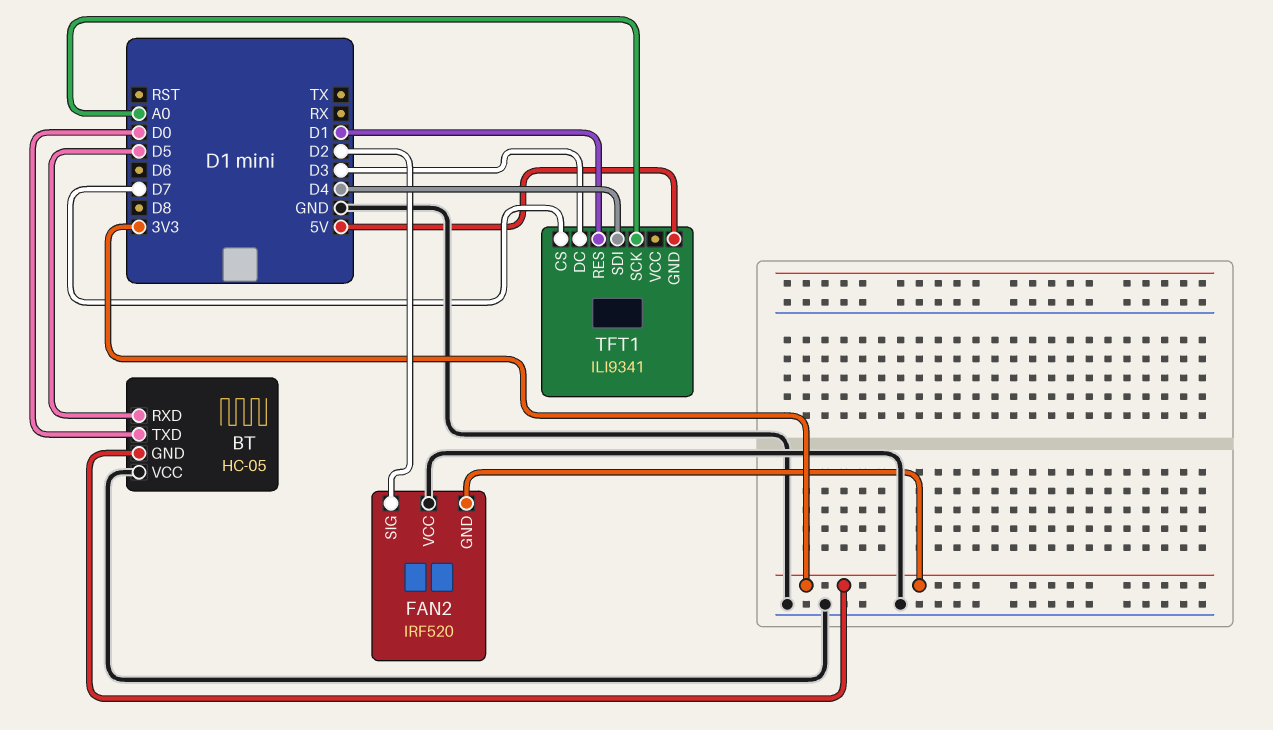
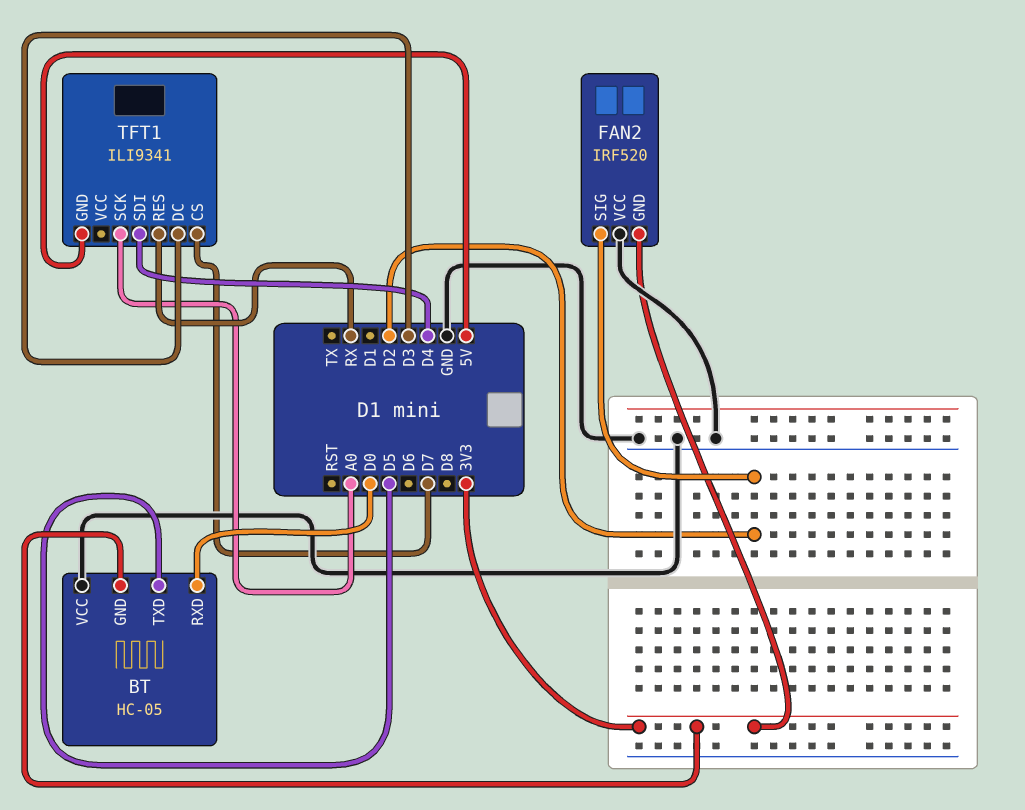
BT pin RXD: D5 -> D0
BT pin TXD: D0 -> D5
TFT1 pin RES: D1 -> RX

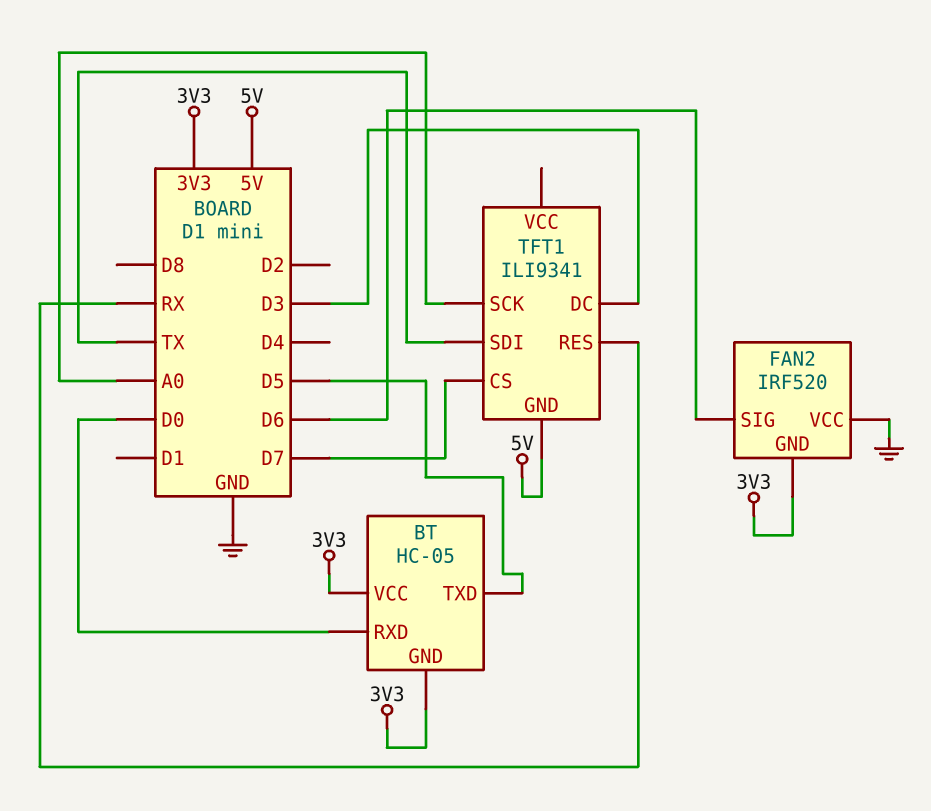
BT pin VCC: GND -> 3V3
FAN2 pin SIG: D2 -> D6
TFT1 pin SDI: D4 -> TX

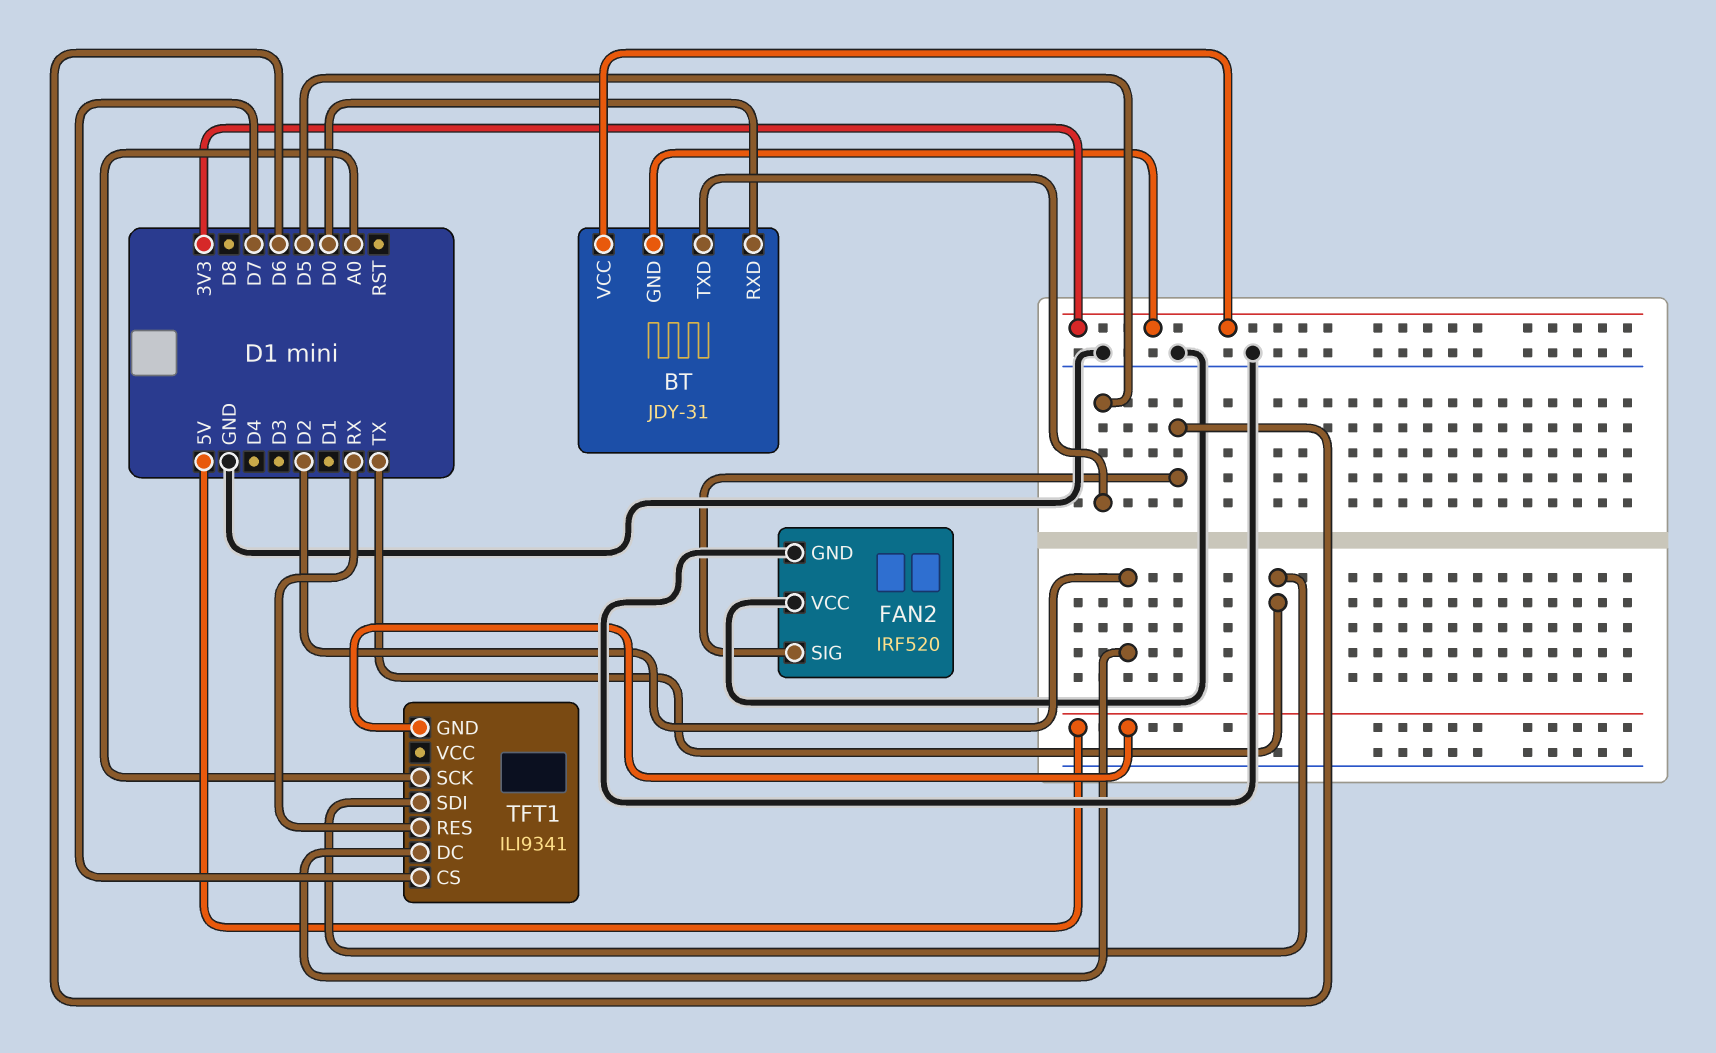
BT: HC-05 -> JDY-31
FAN2 pin GND: 3V3 -> GND
TFT1 pin DC: D3 -> D2

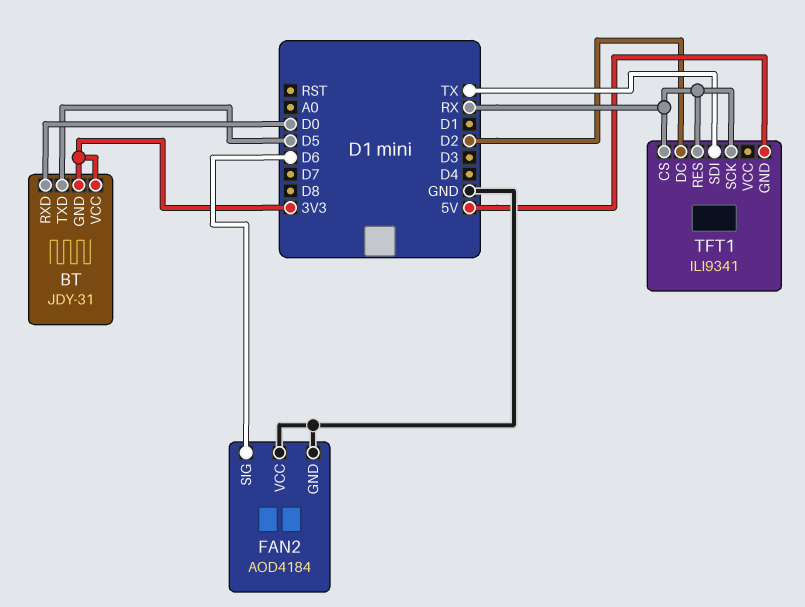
FAN2: IRF520 -> AOD4184
TFT1 pin CS: D7 -> RX
TFT1 pin SCK: A0 -> RX

